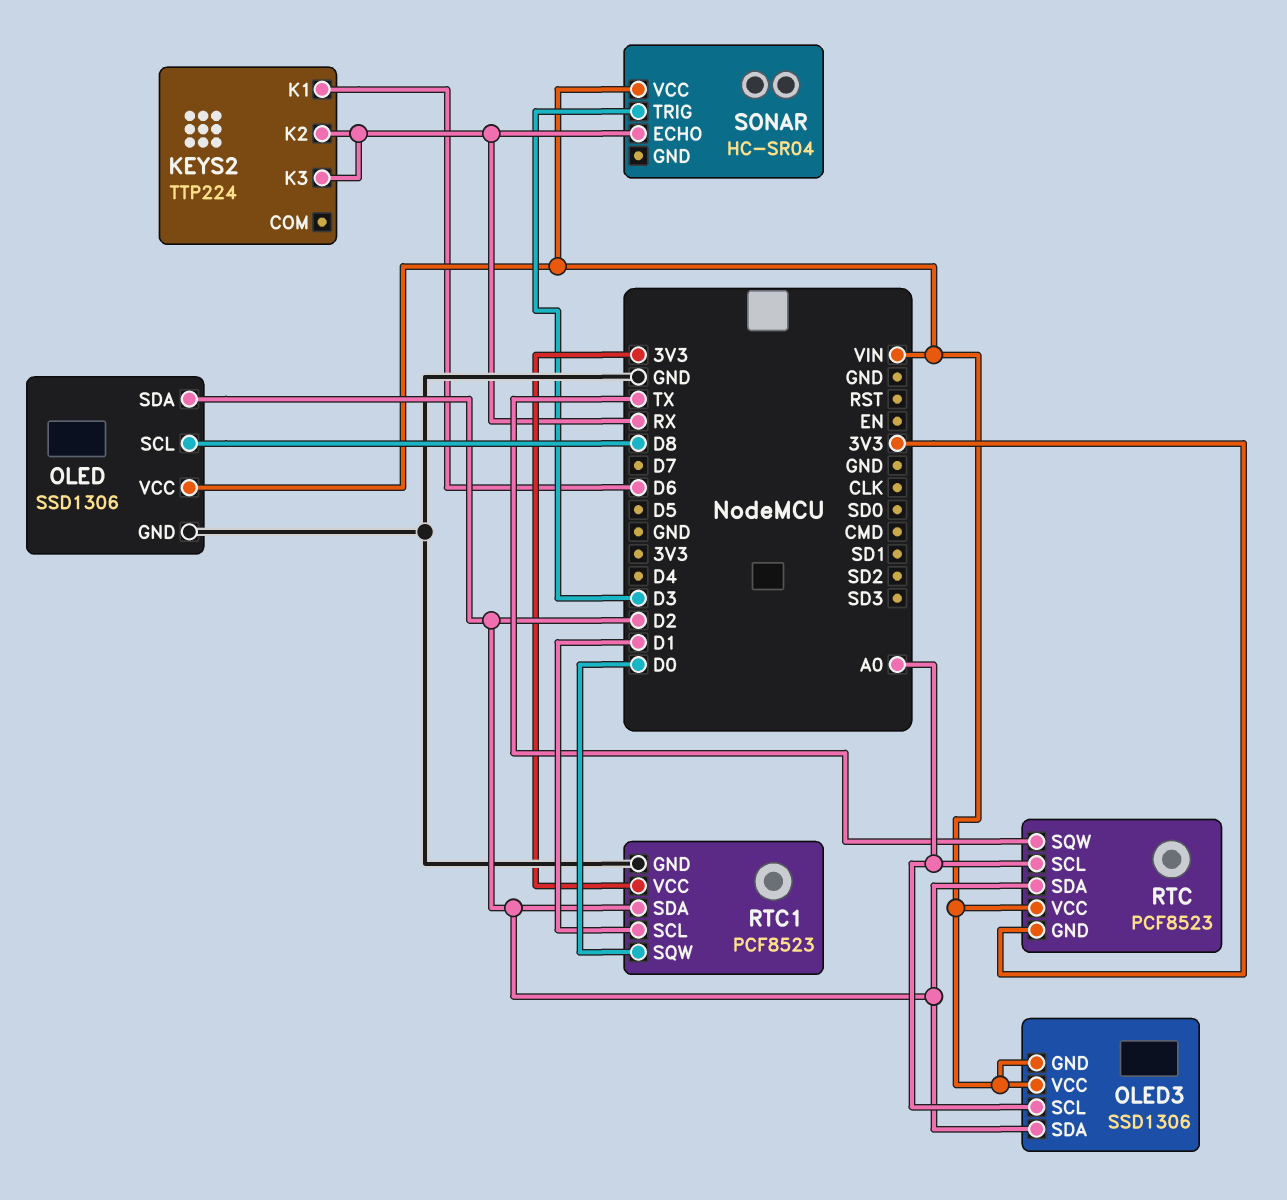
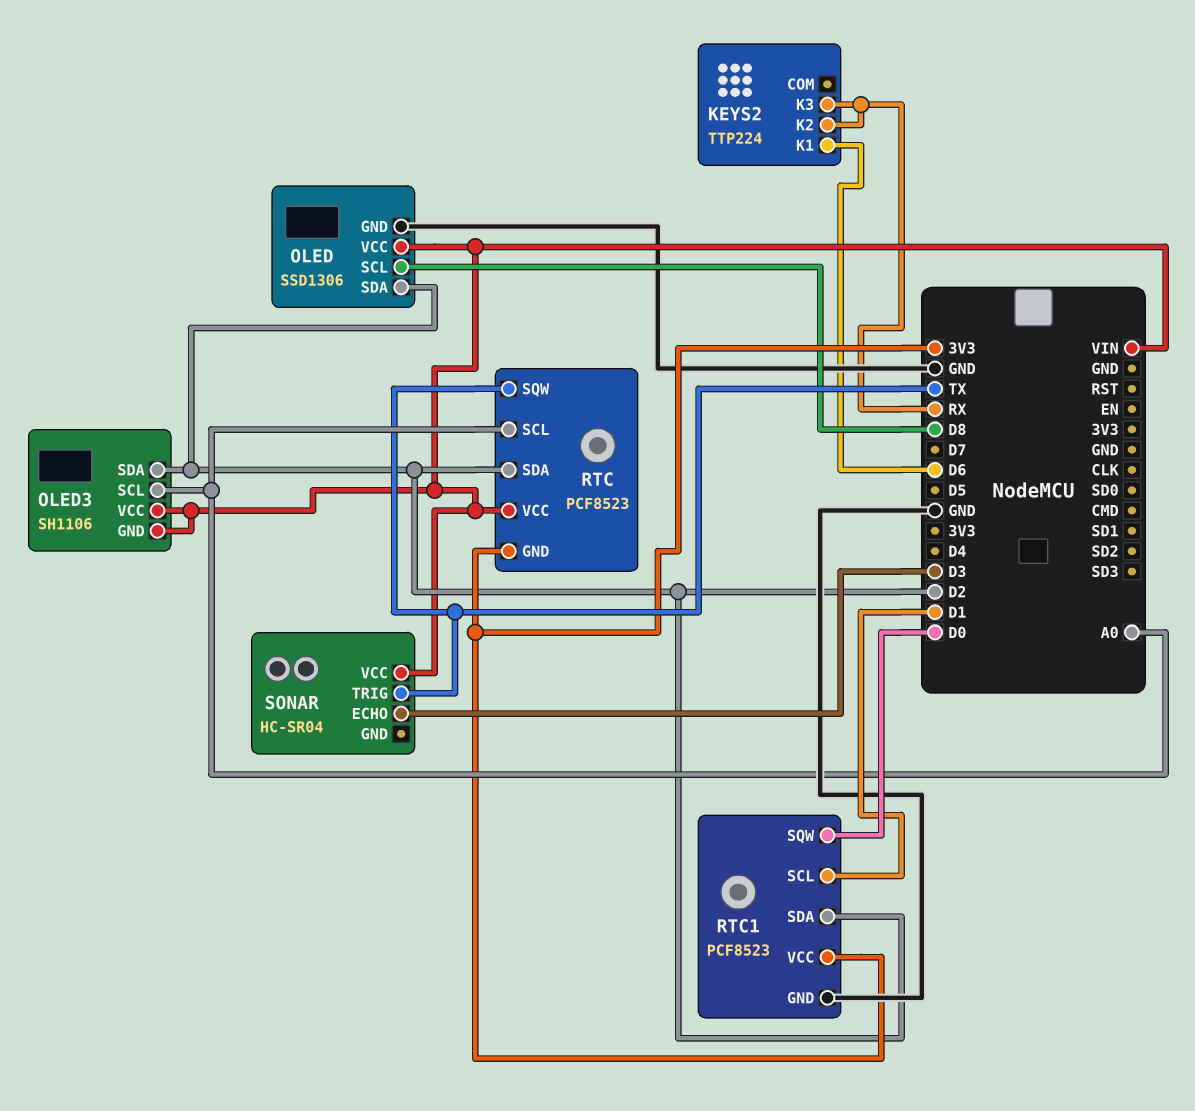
OLED3: SSD1306 -> SH1106
SONAR pin ECHO: RX -> D3
SONAR pin TRIG: D3 -> TX

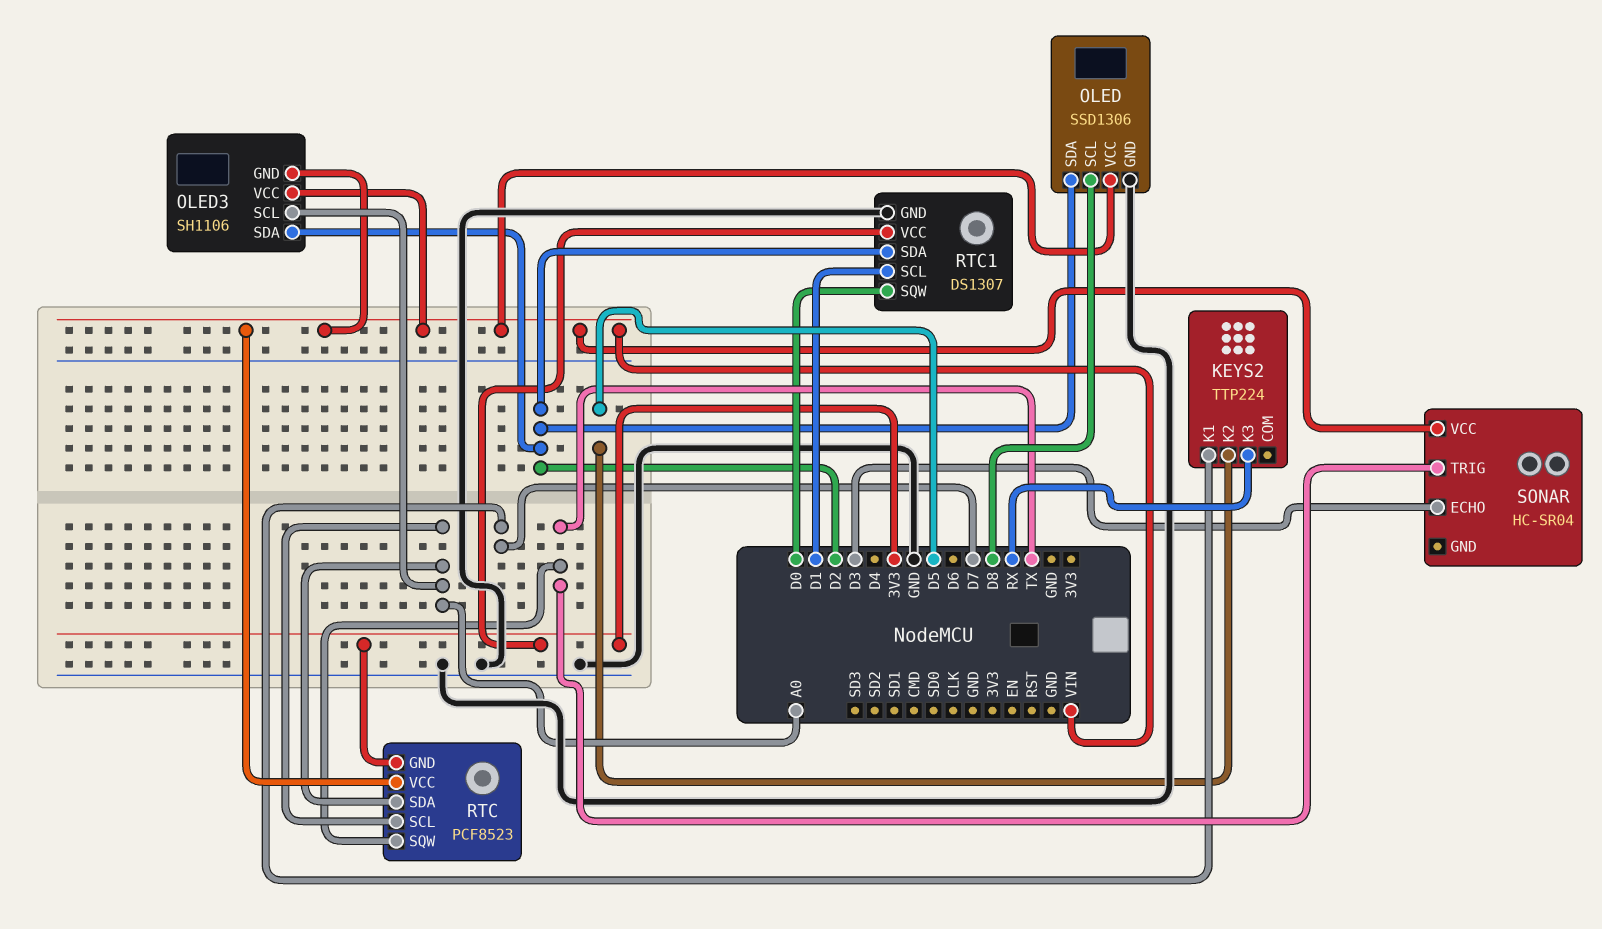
KEYS2 pin K1: D6 -> D7
KEYS2 pin K2: RX -> D5
RTC pin SDA: D2 -> A0
RTC1: PCF8523 -> DS1307

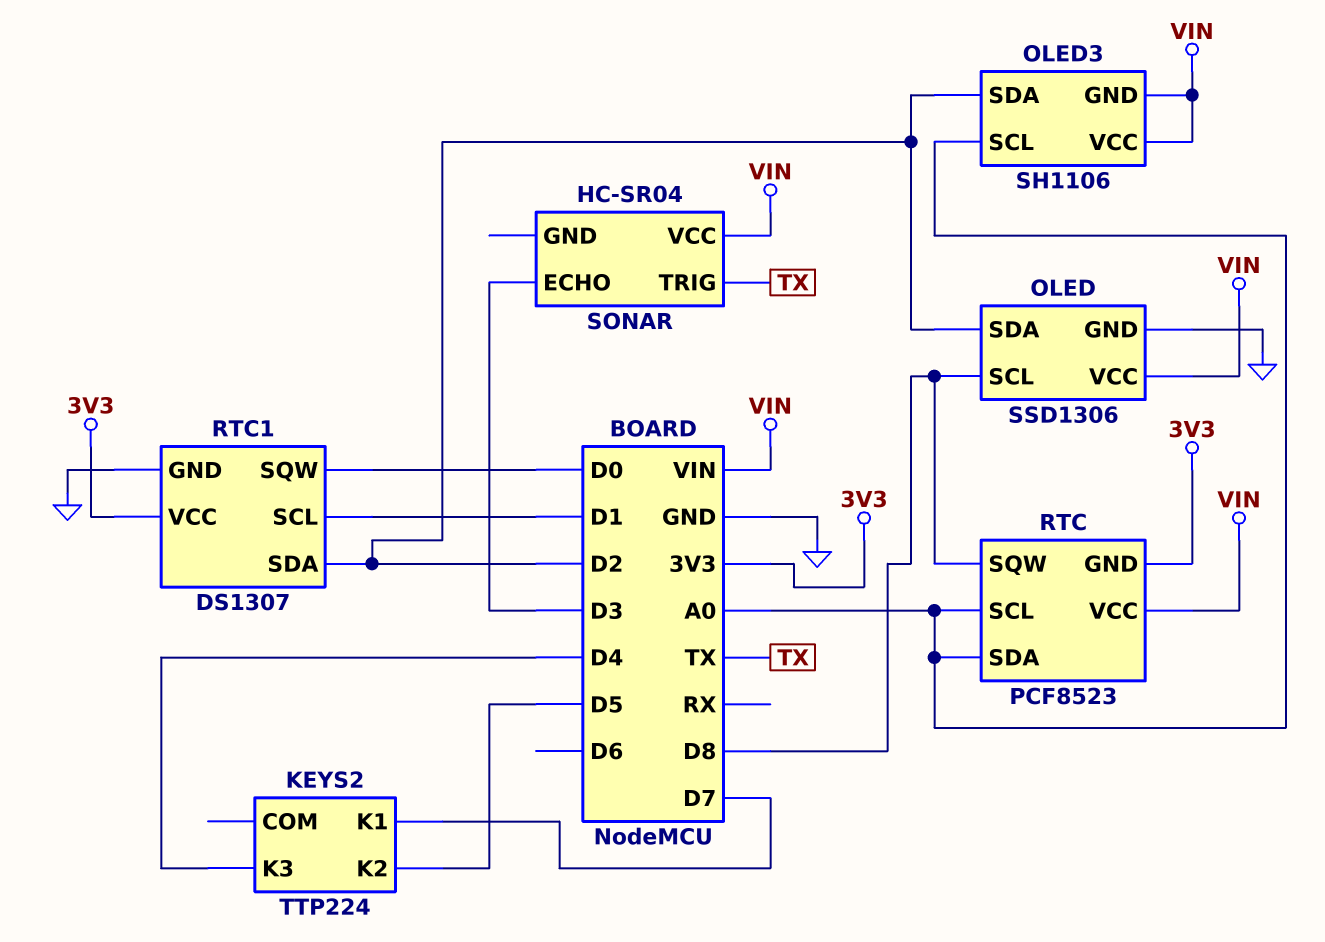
KEYS2 pin K3: RX -> D4
RTC pin SQW: TX -> D8

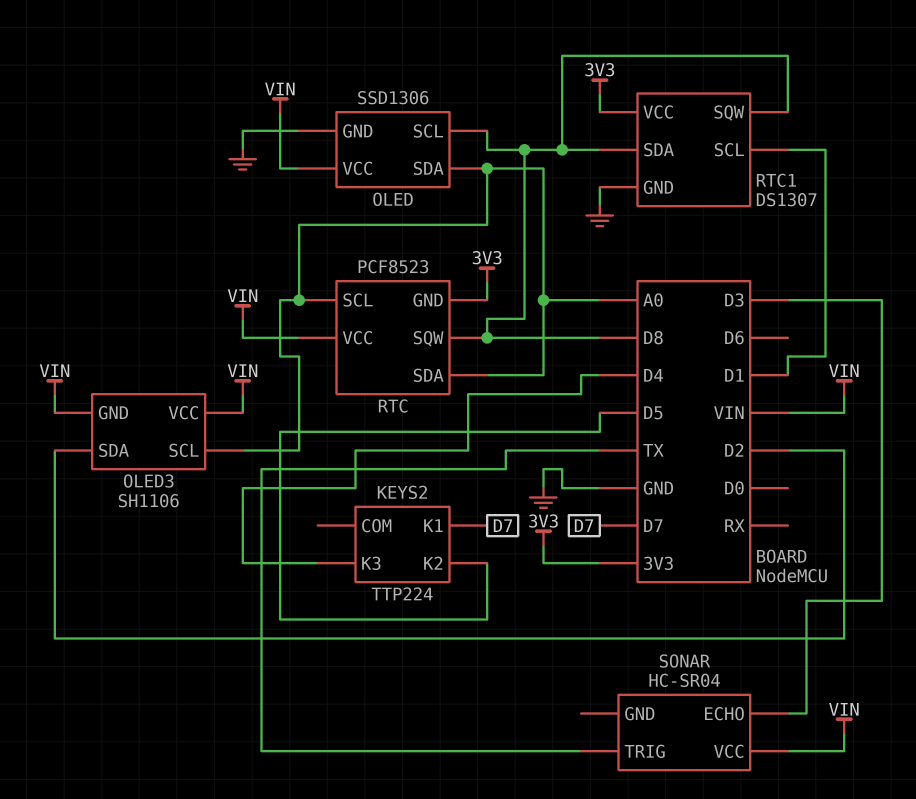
OLED pin SDA: D2 -> A0
RTC1 pin SDA: D2 -> D8
RTC1 pin SQW: D0 -> D8

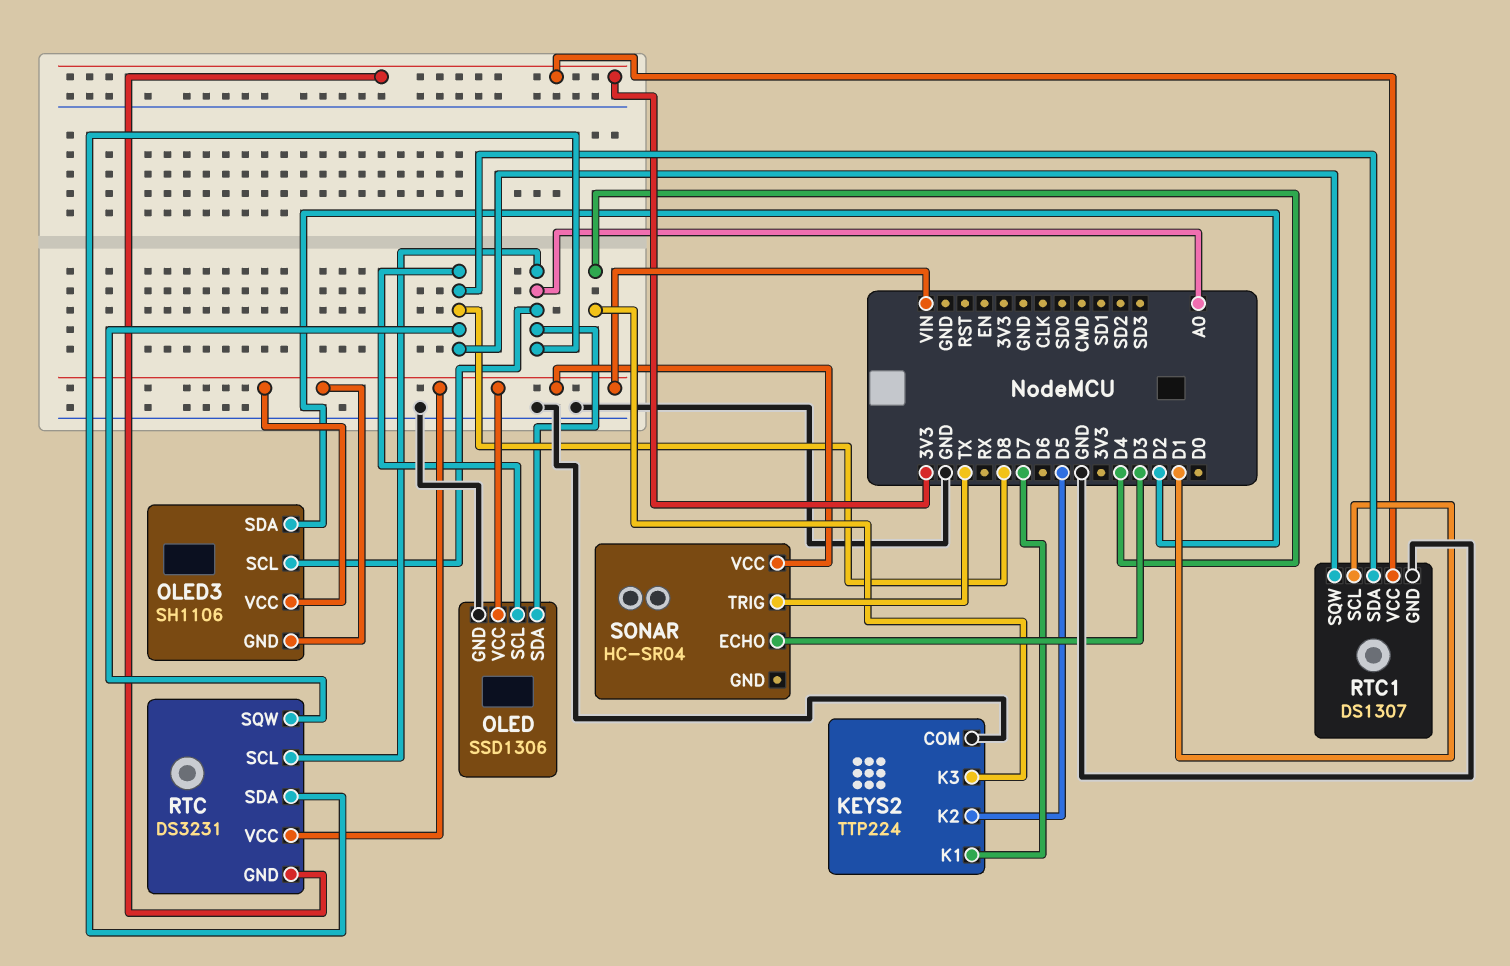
KEYS2 pin COM: none -> GND
RTC: PCF8523 -> DS3231

